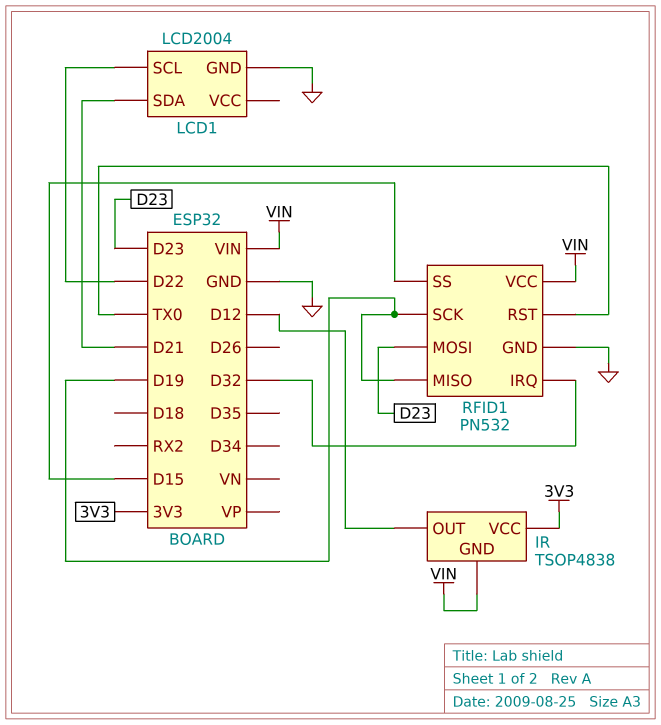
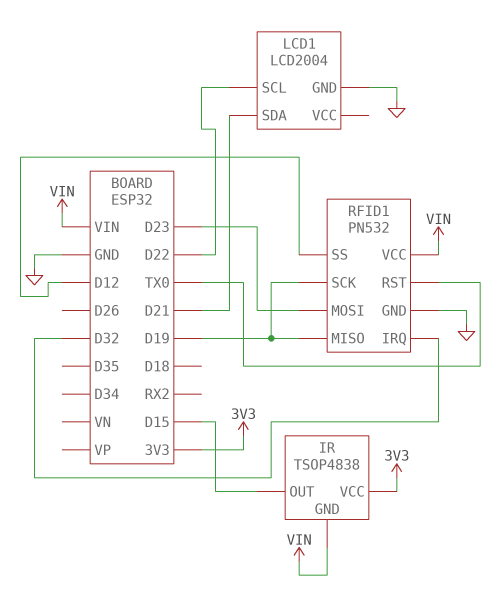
IR pin OUT: D12 -> D15
RFID1 pin SS: D15 -> D12

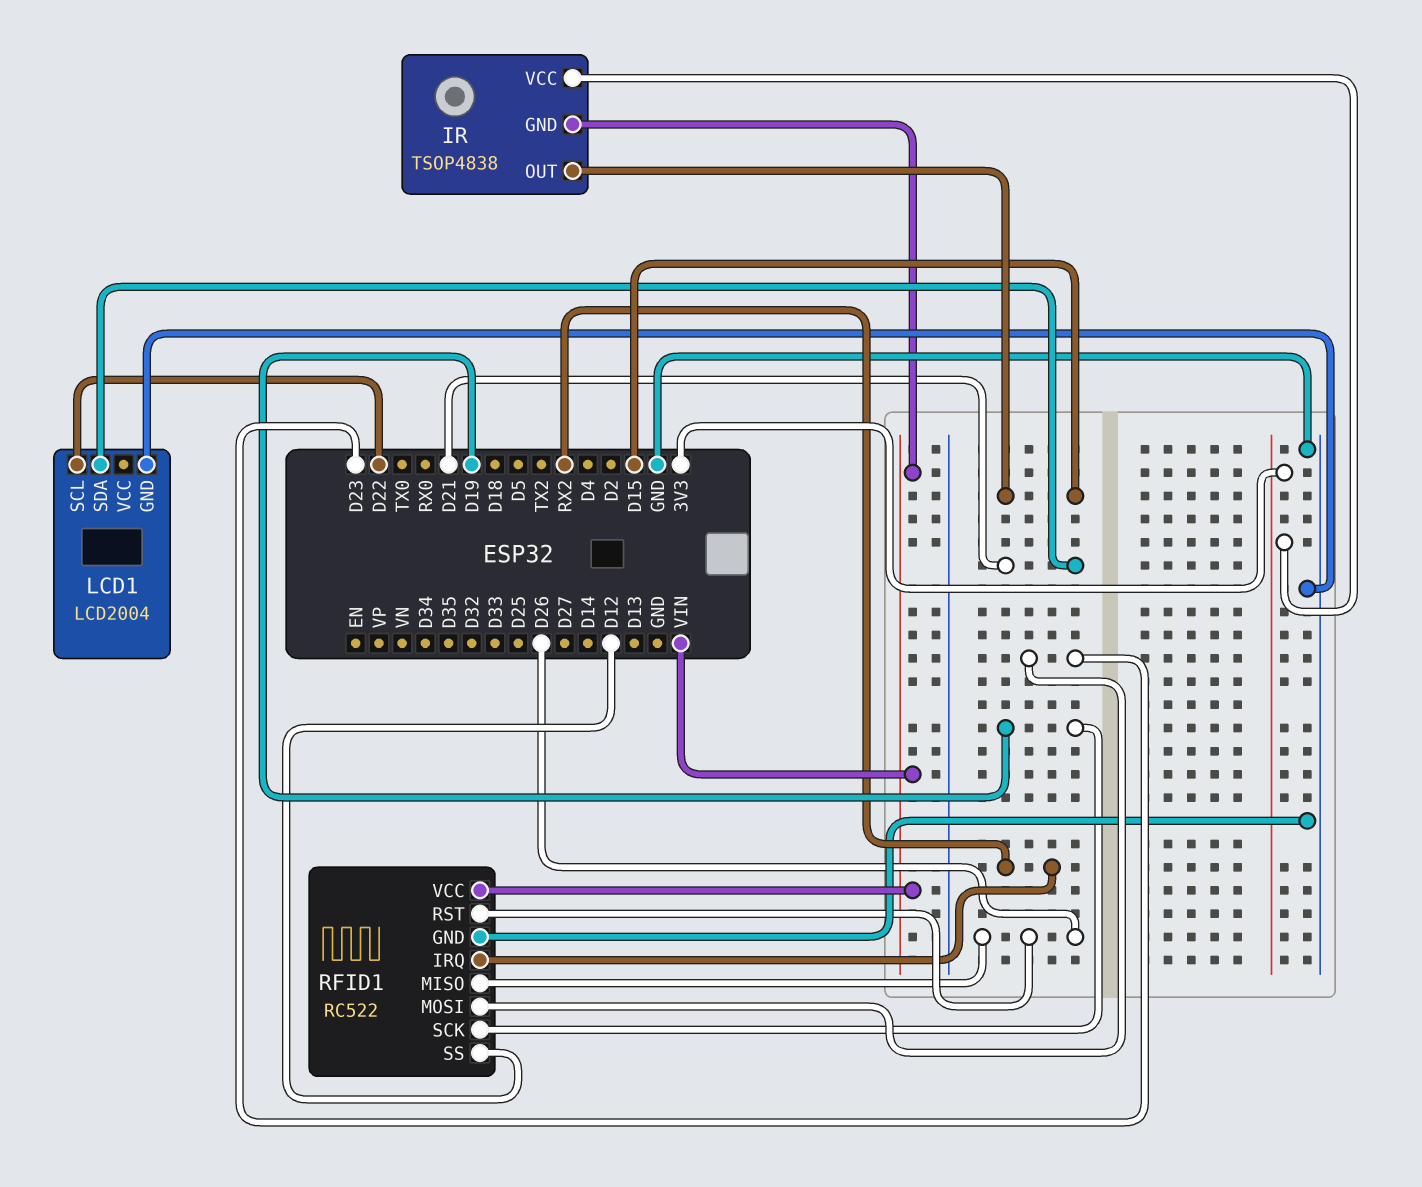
RFID1: PN532 -> RC522
RFID1 pin IRQ: D32 -> RX2
RFID1 pin MISO: D19 -> D26
RFID1 pin RST: TX0 -> D26

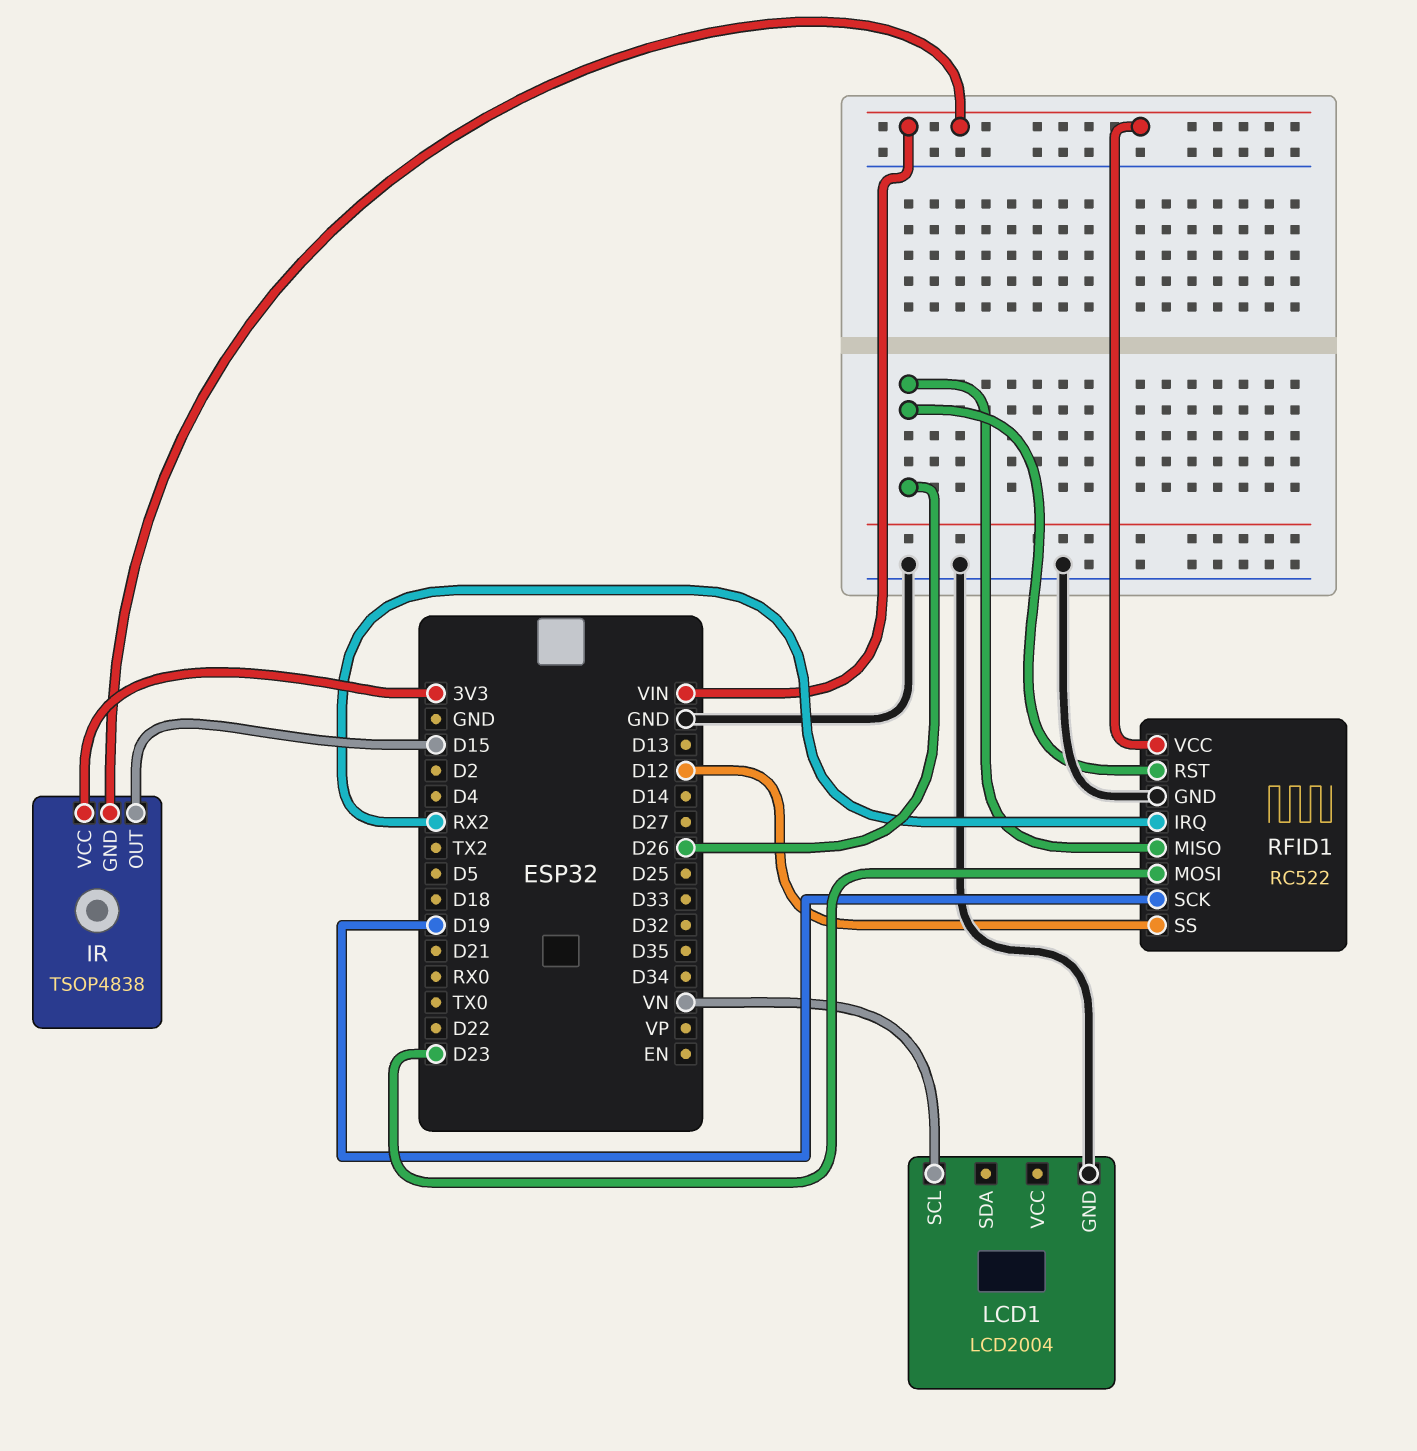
LCD1 pin SCL: D22 -> VN
LCD1 pin SDA: D21 -> none

